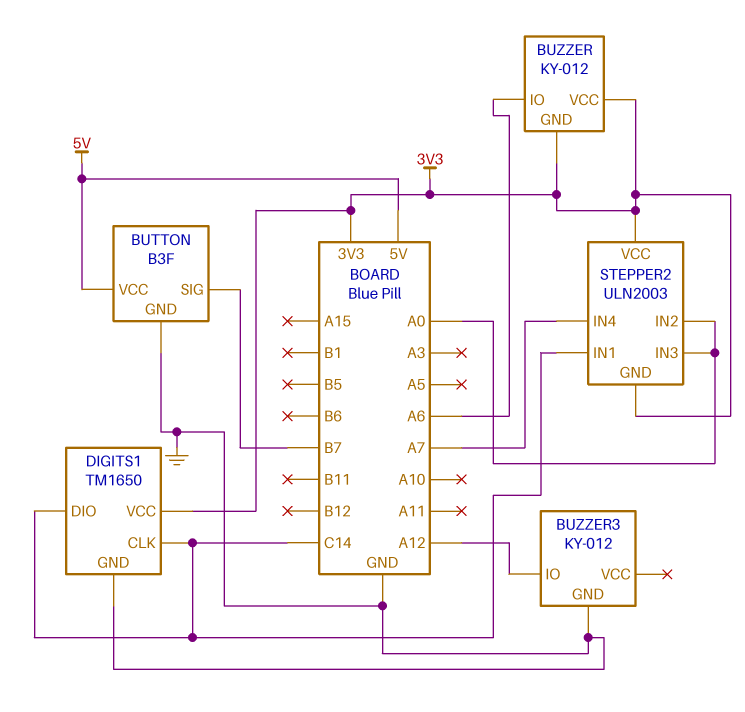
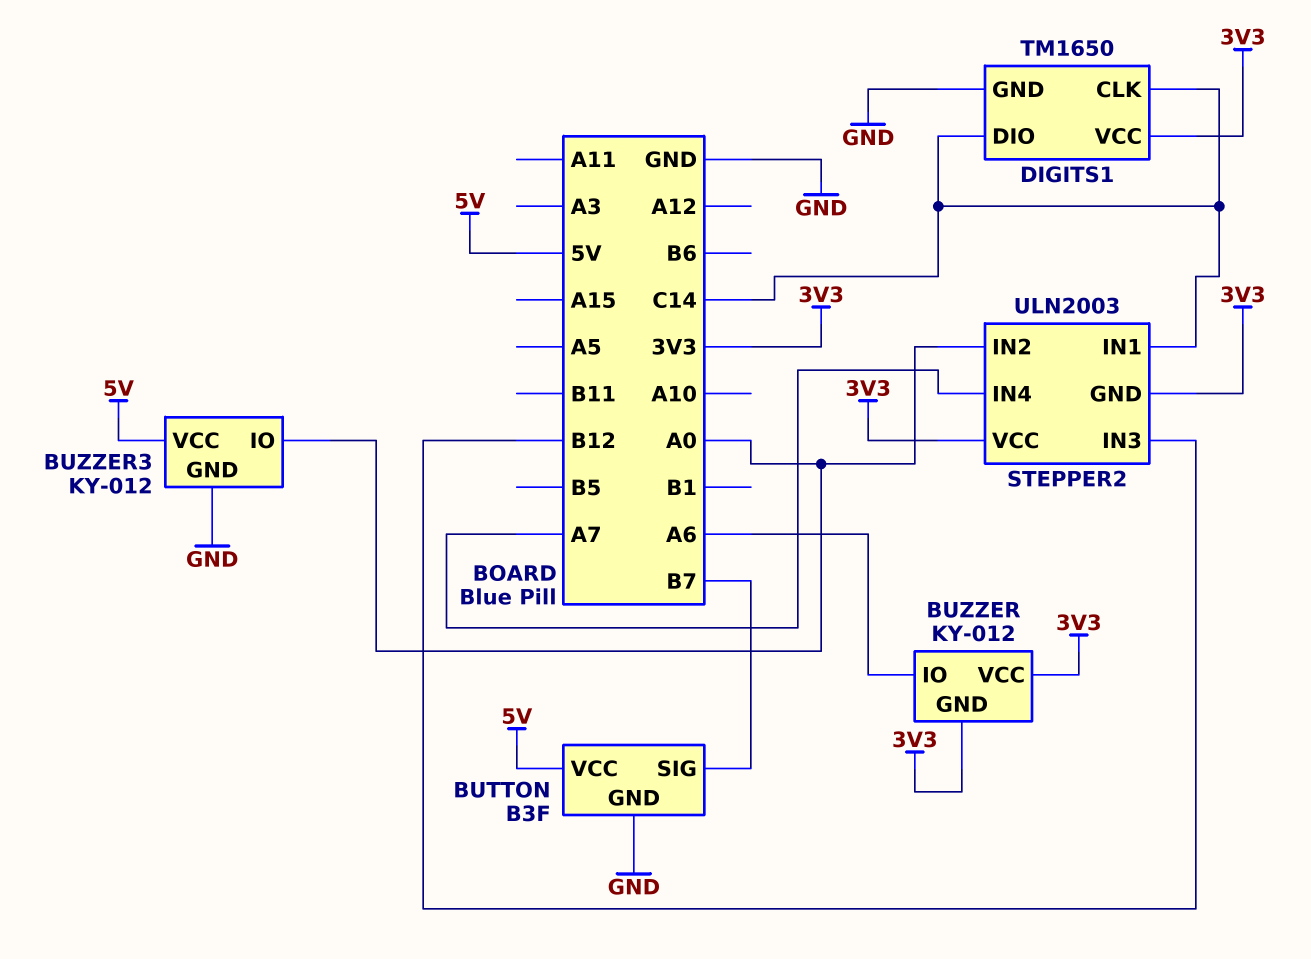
BUZZER3 pin IO: A12 -> A0
BUZZER3 pin VCC: none -> 5V
STEPPER2 pin IN3: A0 -> B12

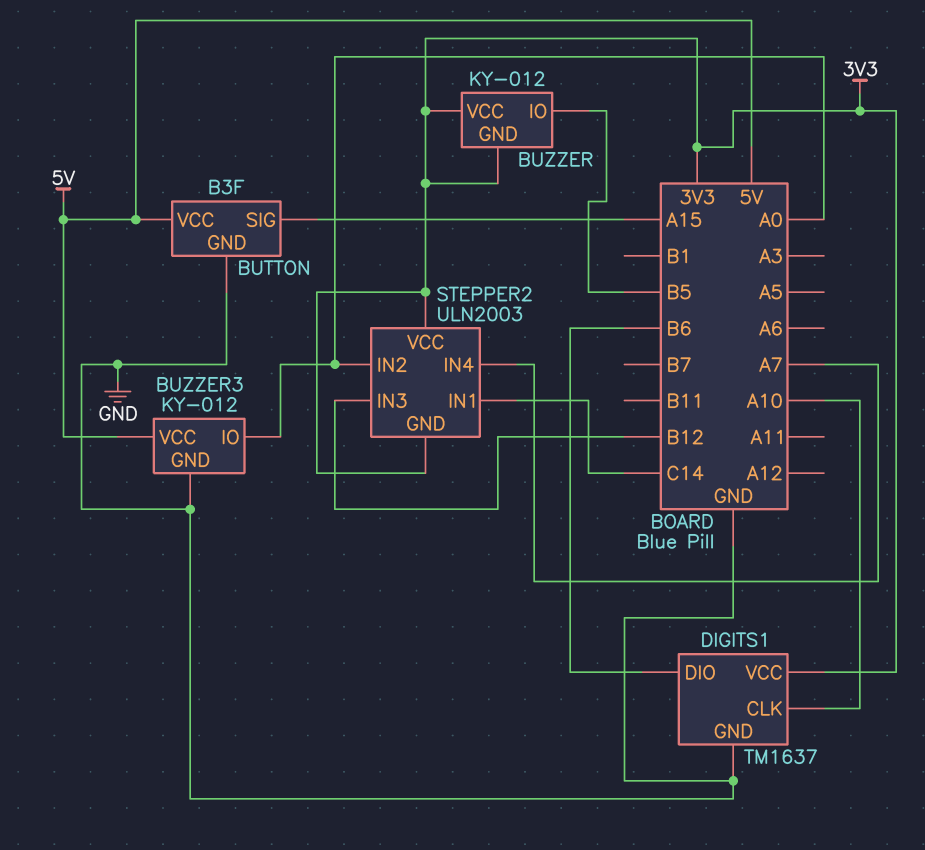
BUTTON pin SIG: B7 -> A15
BUZZER pin IO: A6 -> B5
DIGITS1: TM1650 -> TM1637
DIGITS1 pin CLK: C14 -> A10
DIGITS1 pin DIO: C14 -> B6

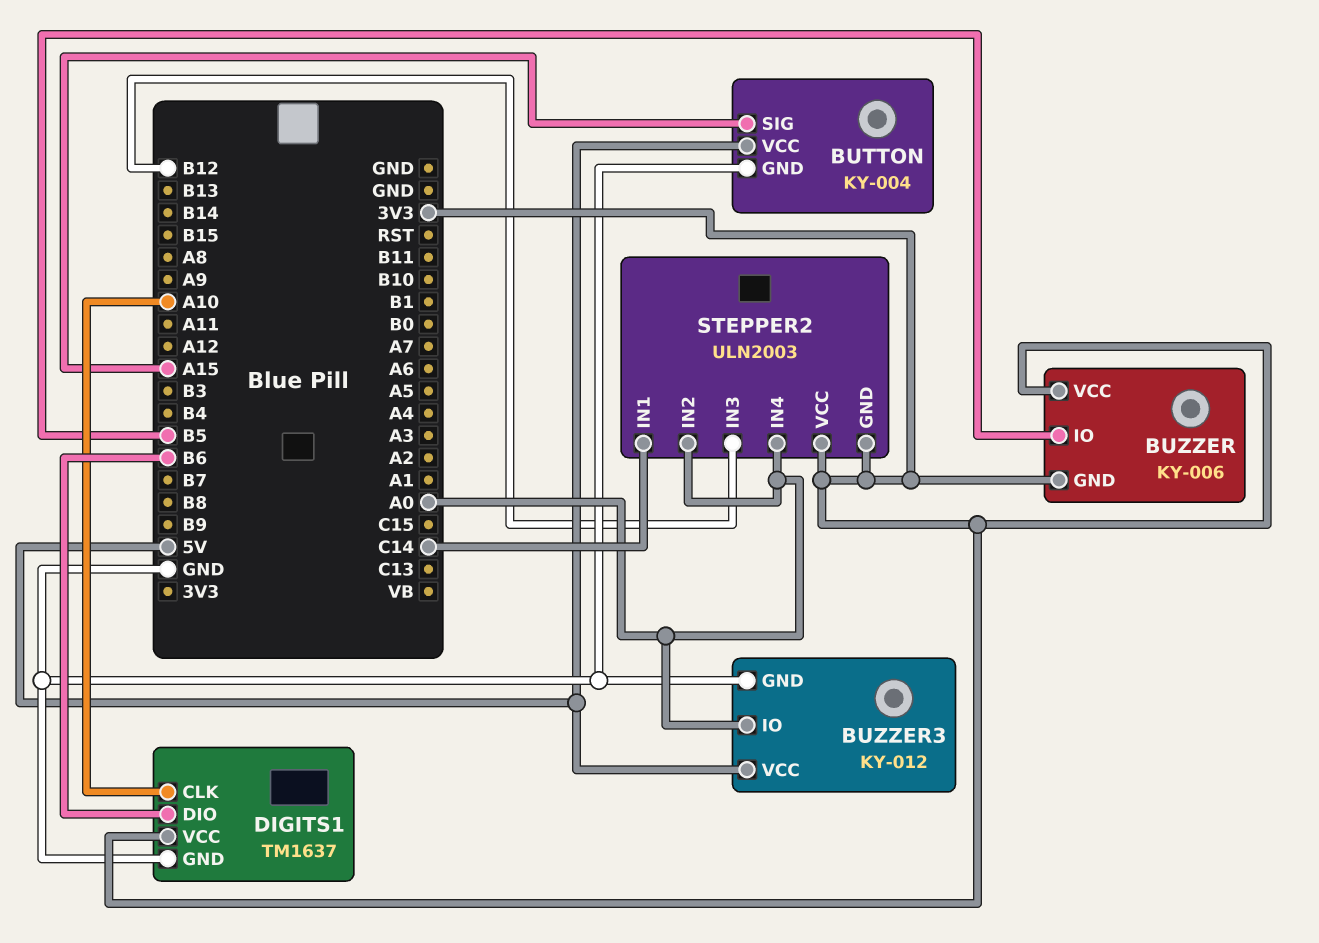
BUTTON: B3F -> KY-004
BUZZER: KY-012 -> KY-006
STEPPER2 pin IN4: A7 -> A0

